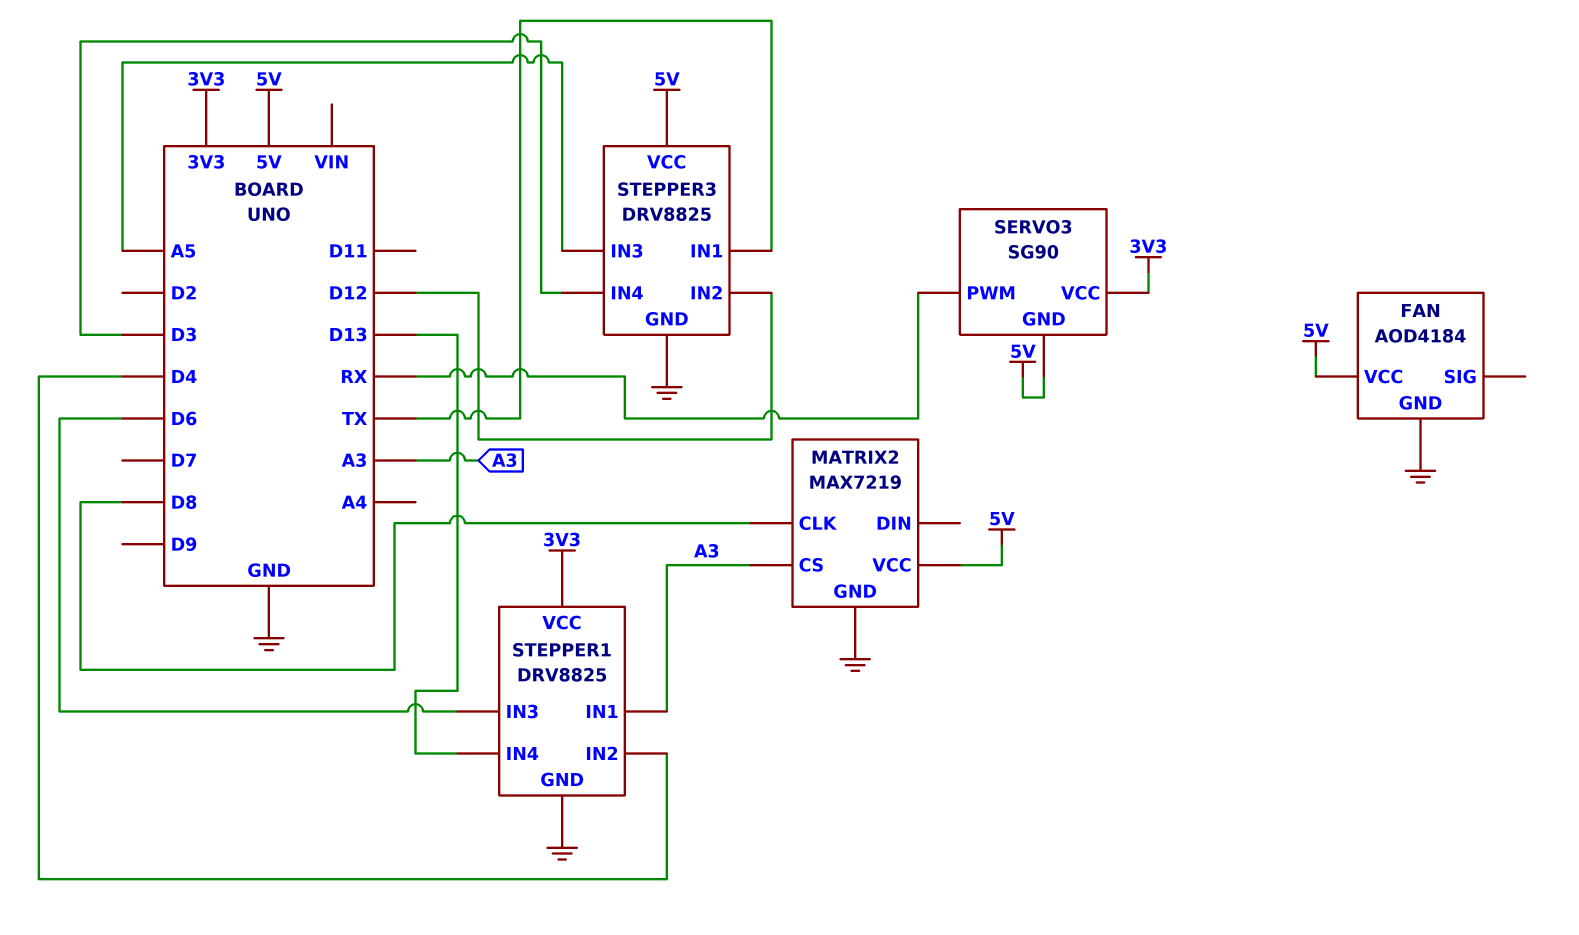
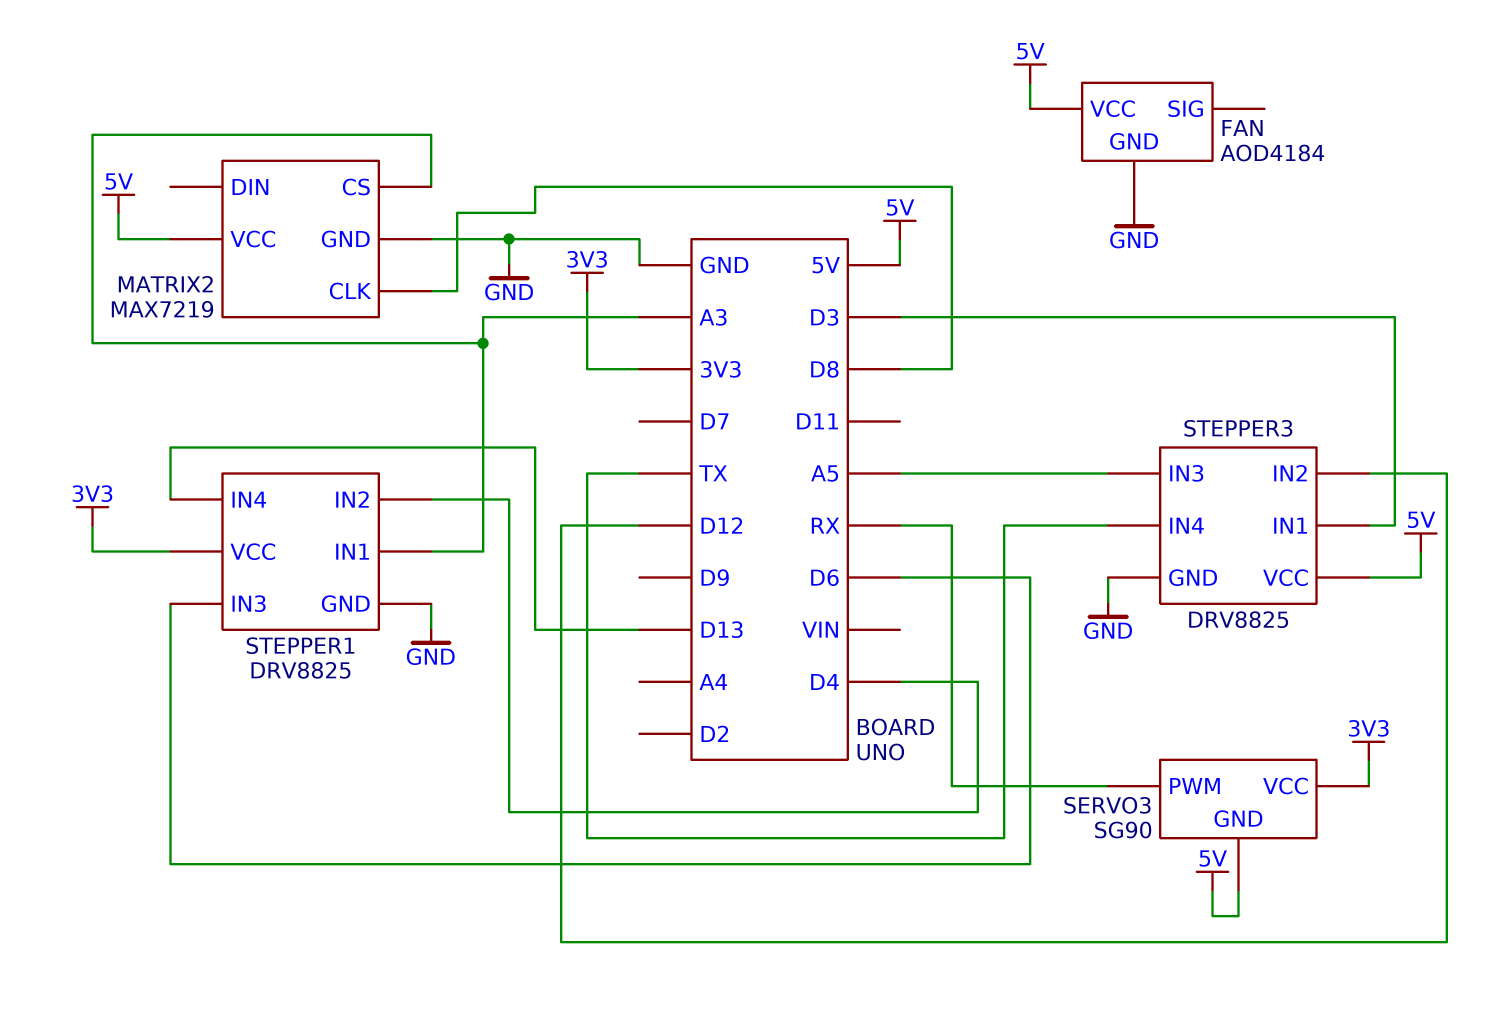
STEPPER3 pin IN1: TX -> D3
STEPPER3 pin IN4: D3 -> TX

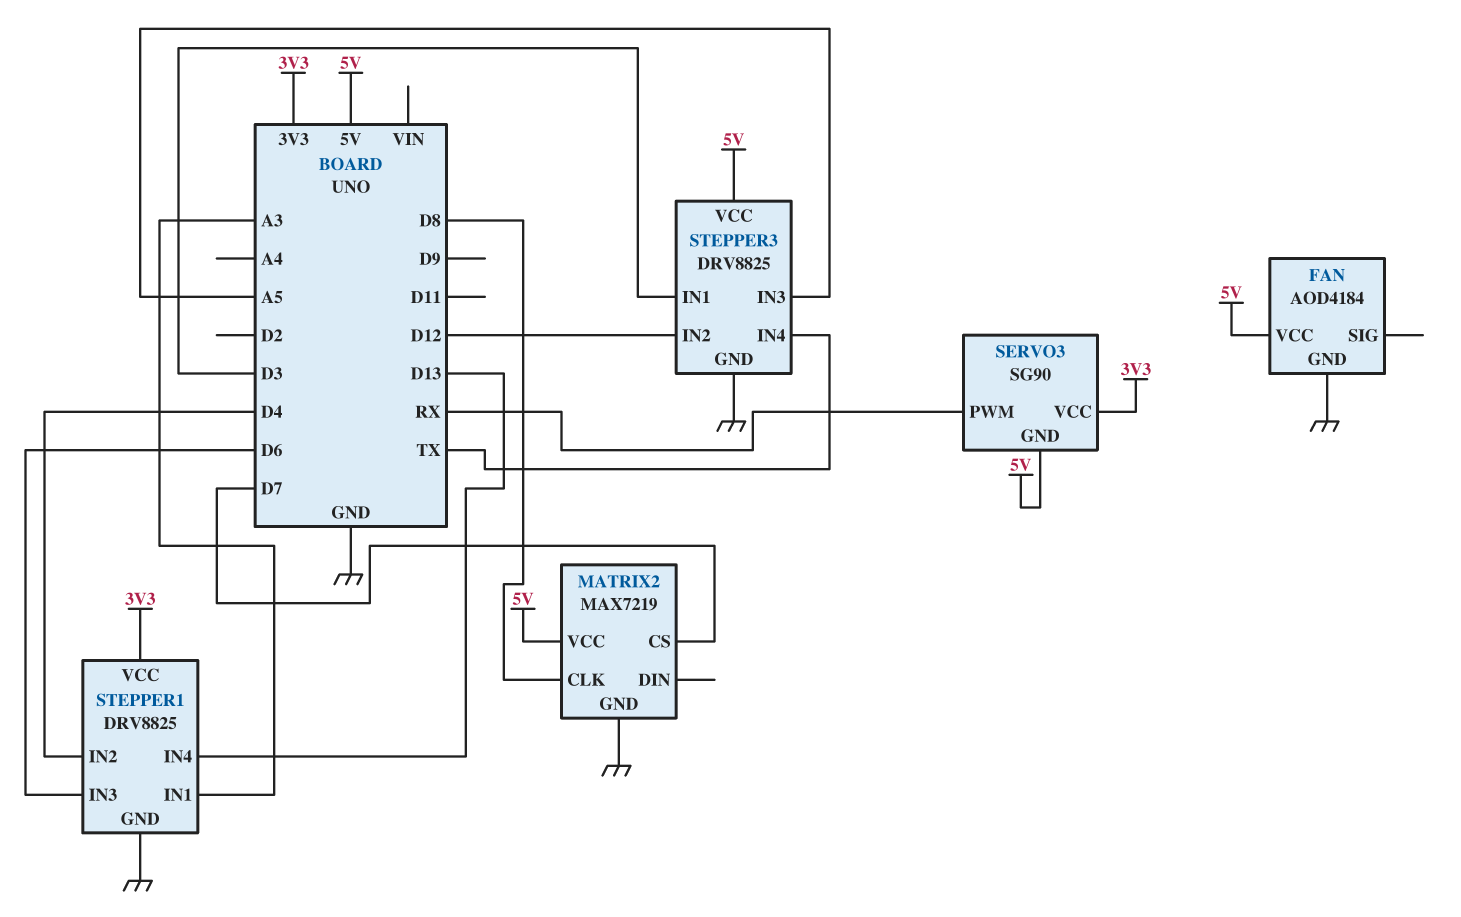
MATRIX2 pin CS: A3 -> D7

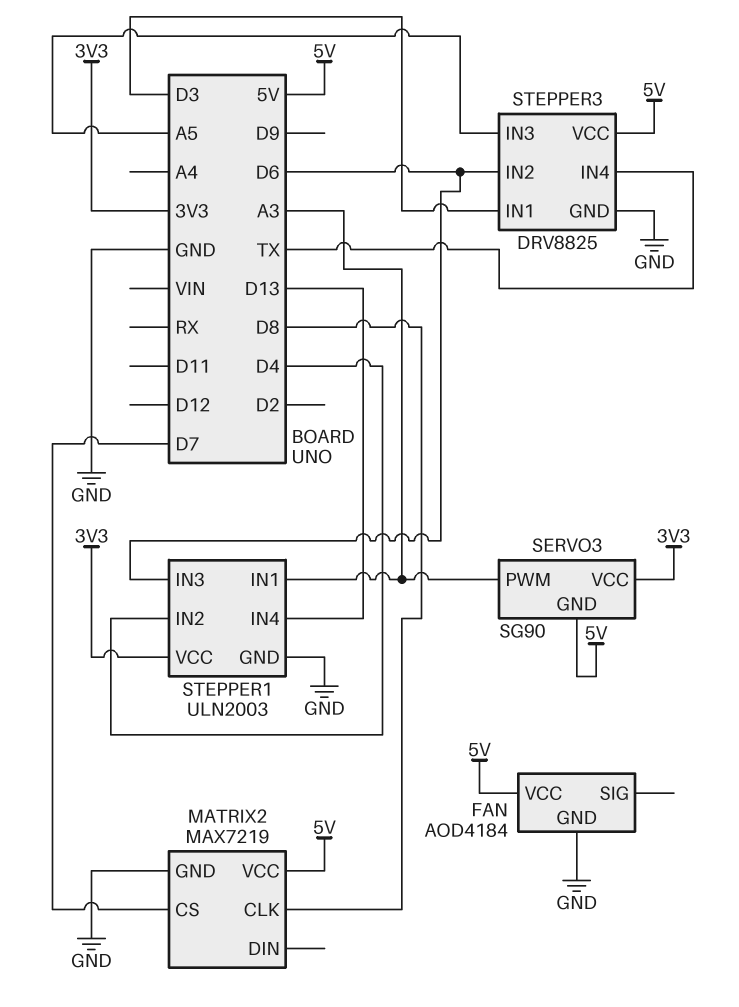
SERVO3 pin PWM: RX -> A3
STEPPER1: DRV8825 -> ULN2003
STEPPER3 pin IN2: D12 -> D6

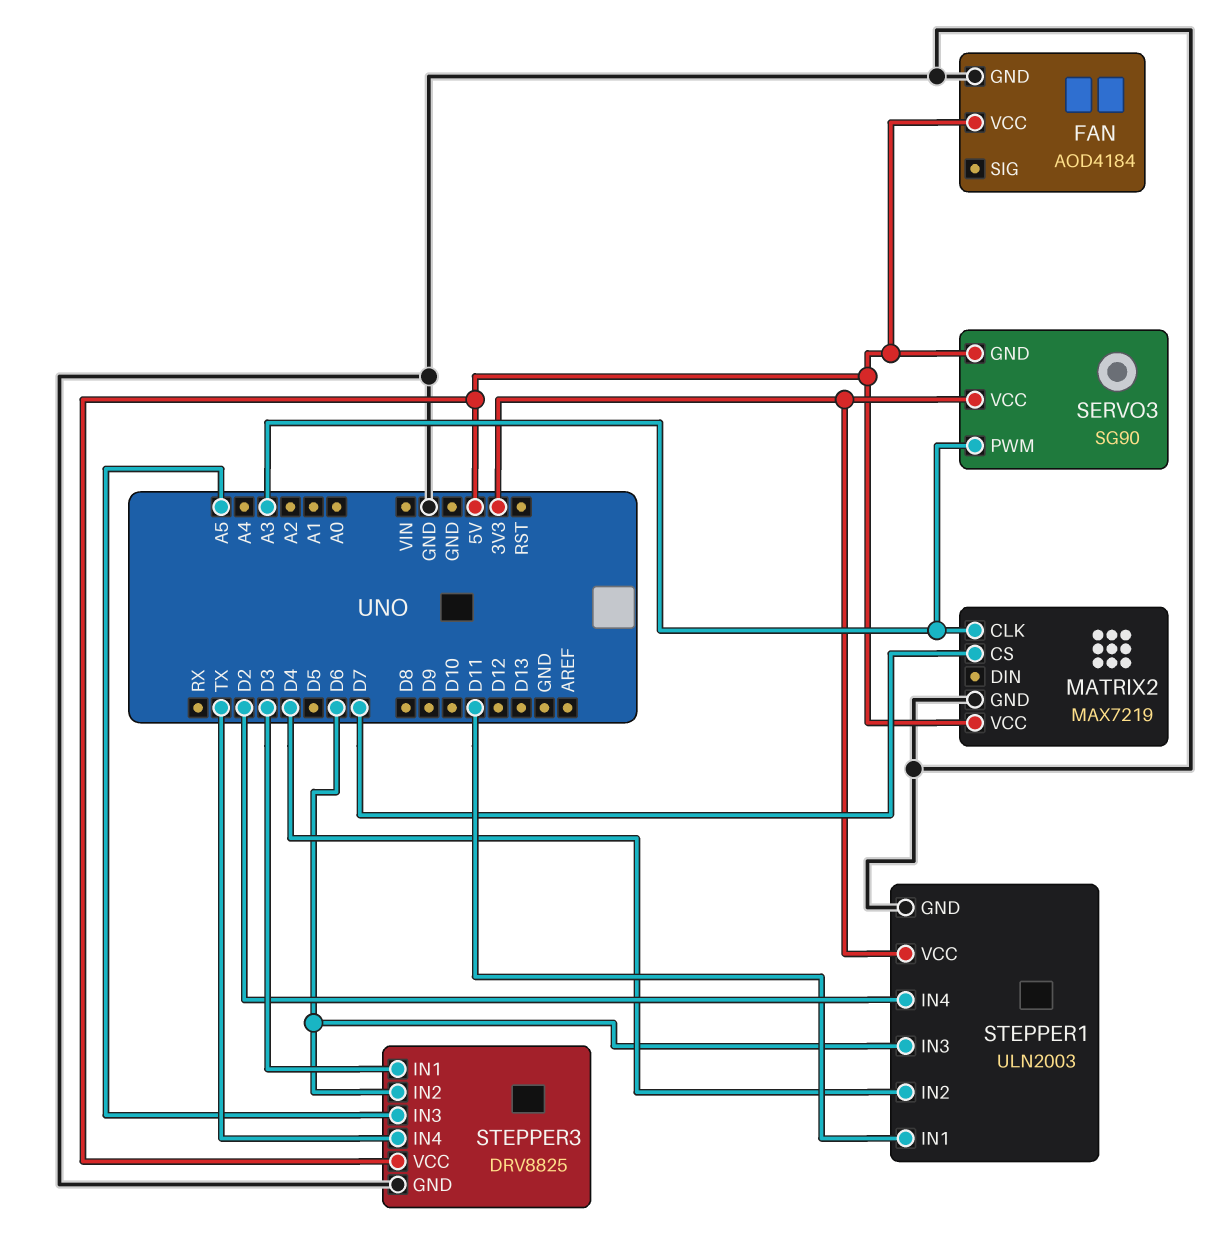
MATRIX2 pin CLK: D8 -> A3
STEPPER1 pin IN1: A3 -> D11
STEPPER1 pin IN4: D13 -> D2

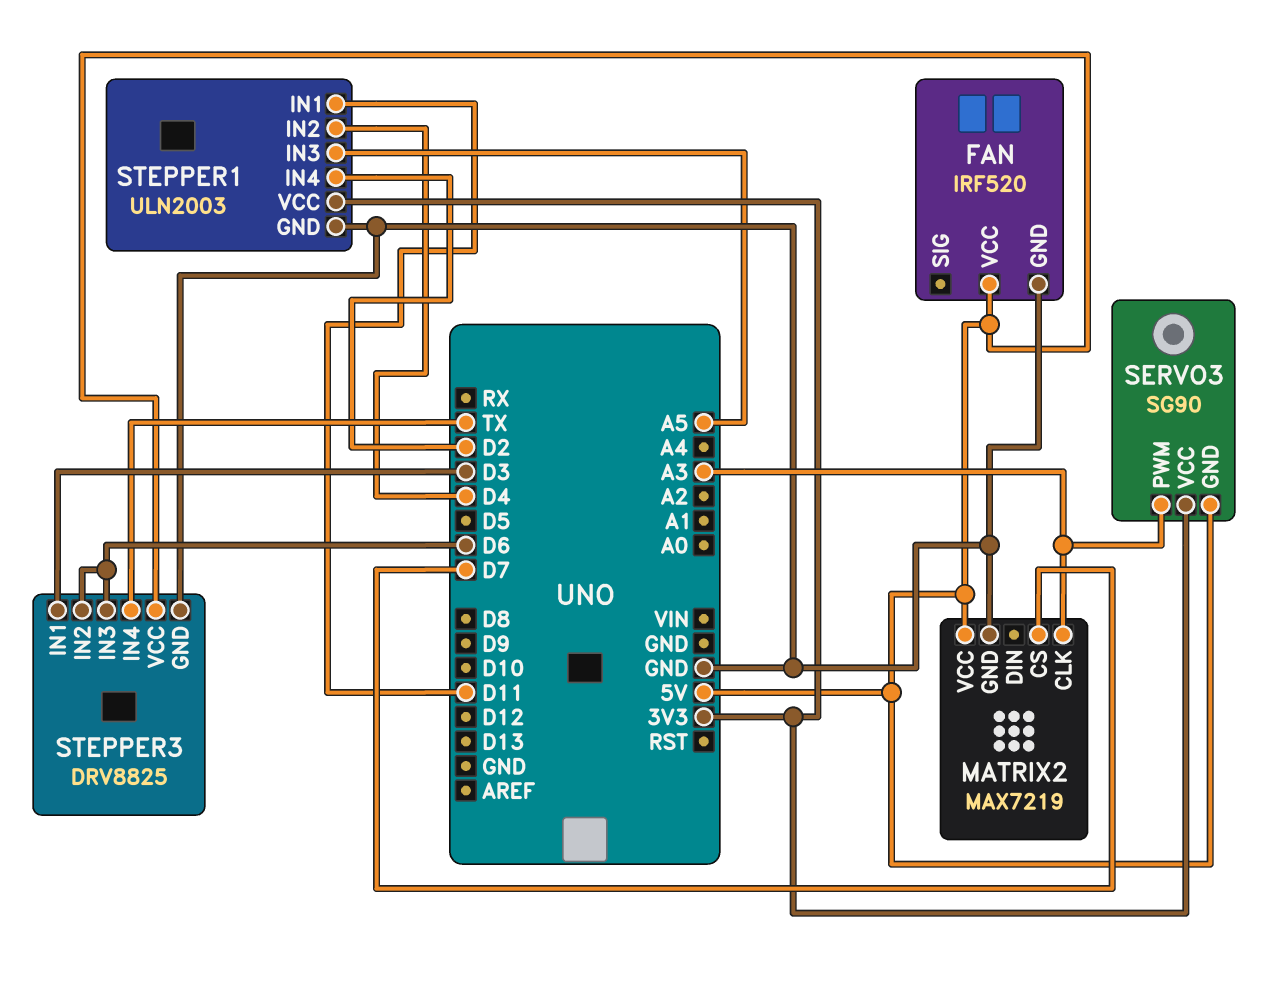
FAN: AOD4184 -> IRF520
STEPPER1 pin IN3: D6 -> A5
STEPPER3 pin IN3: A5 -> D6

